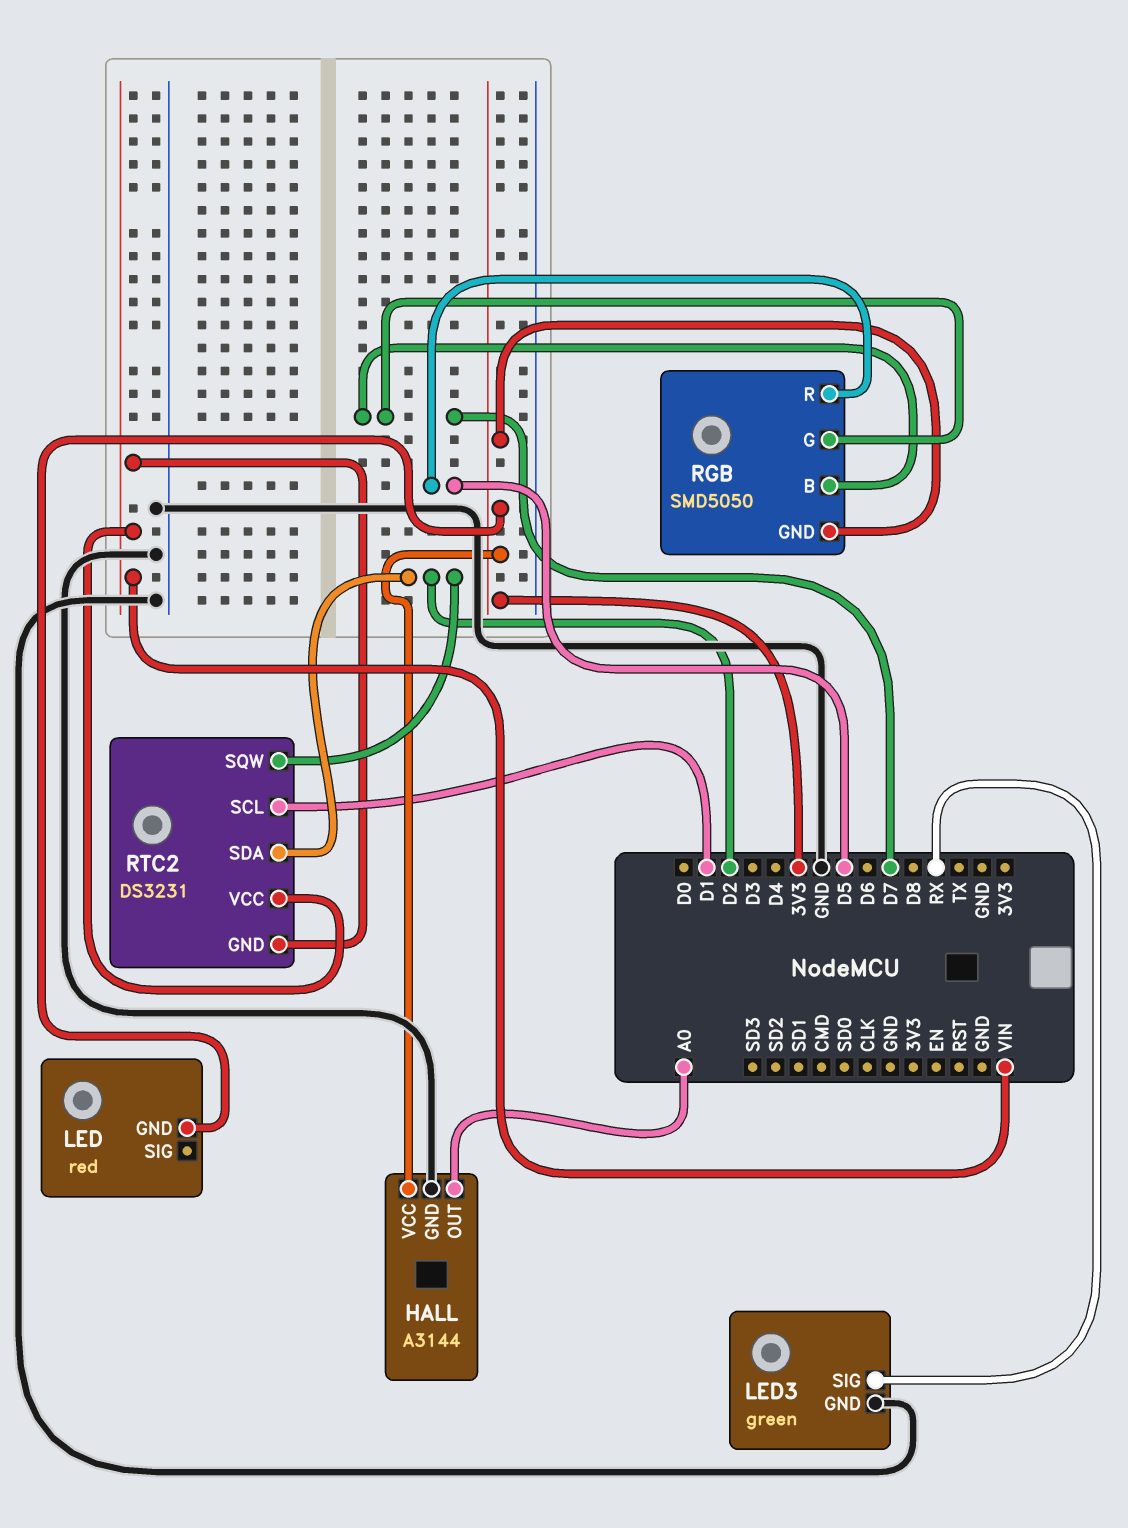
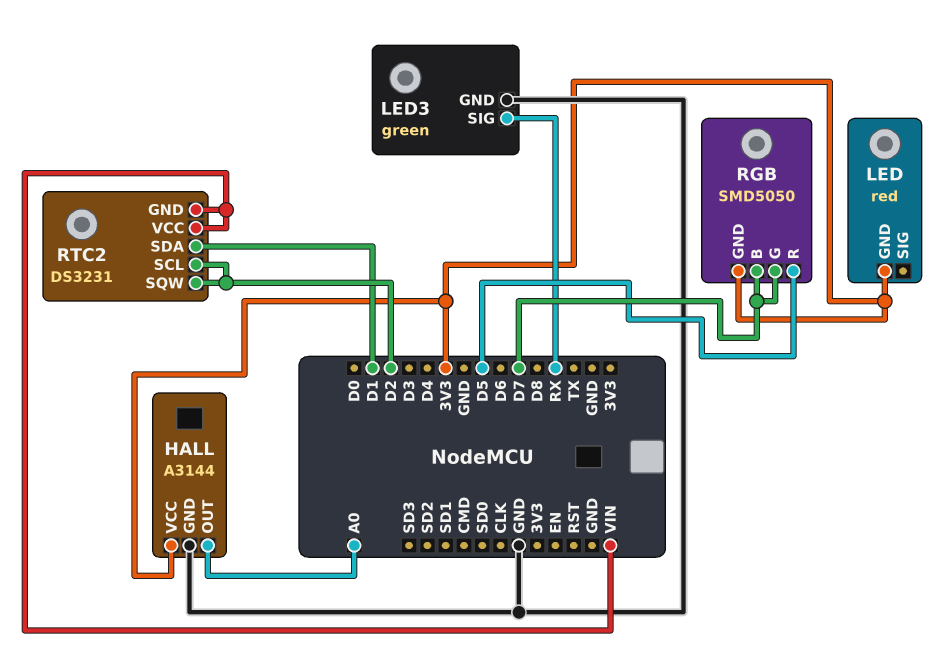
RTC2 pin SCL: D1 -> D2
RTC2 pin SDA: D2 -> D1

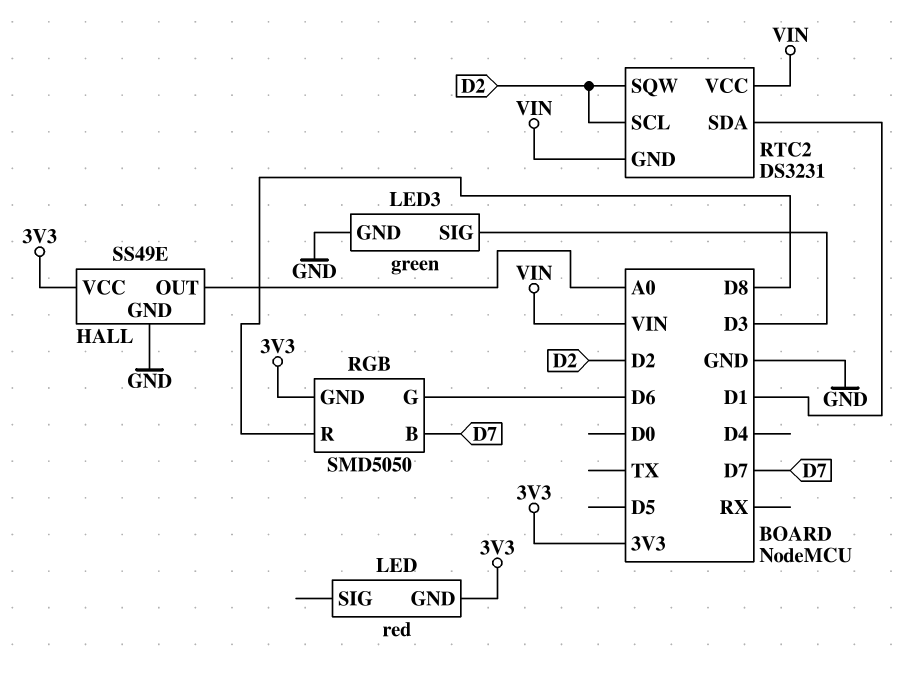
HALL: A3144 -> SS49E
LED3 pin SIG: RX -> D3
RGB pin G: D7 -> D6
RGB pin R: D5 -> D8

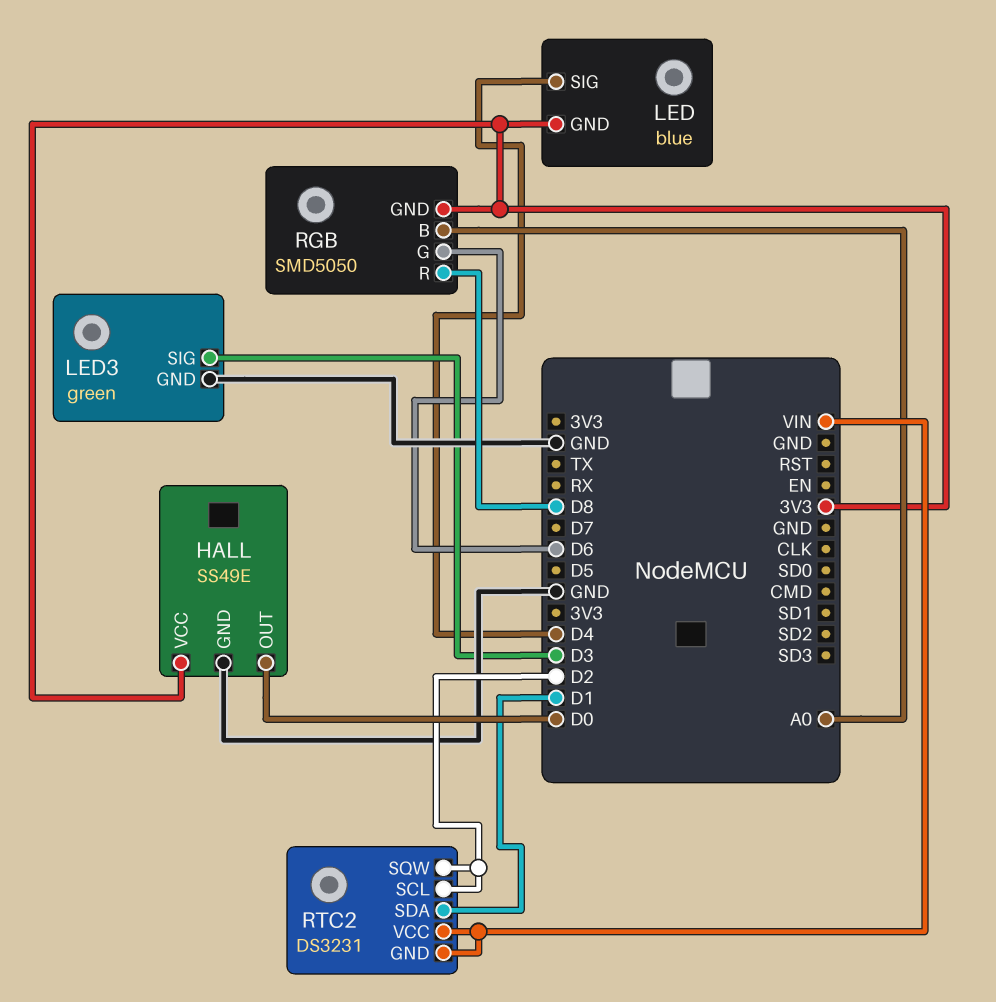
HALL pin OUT: A0 -> D0
LED: red -> blue
LED pin SIG: none -> D4
RGB pin B: D7 -> A0

